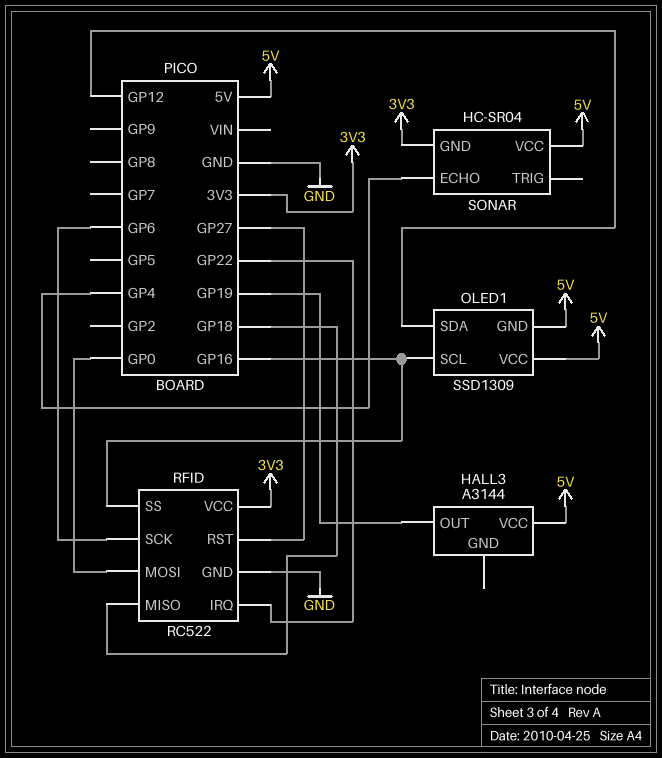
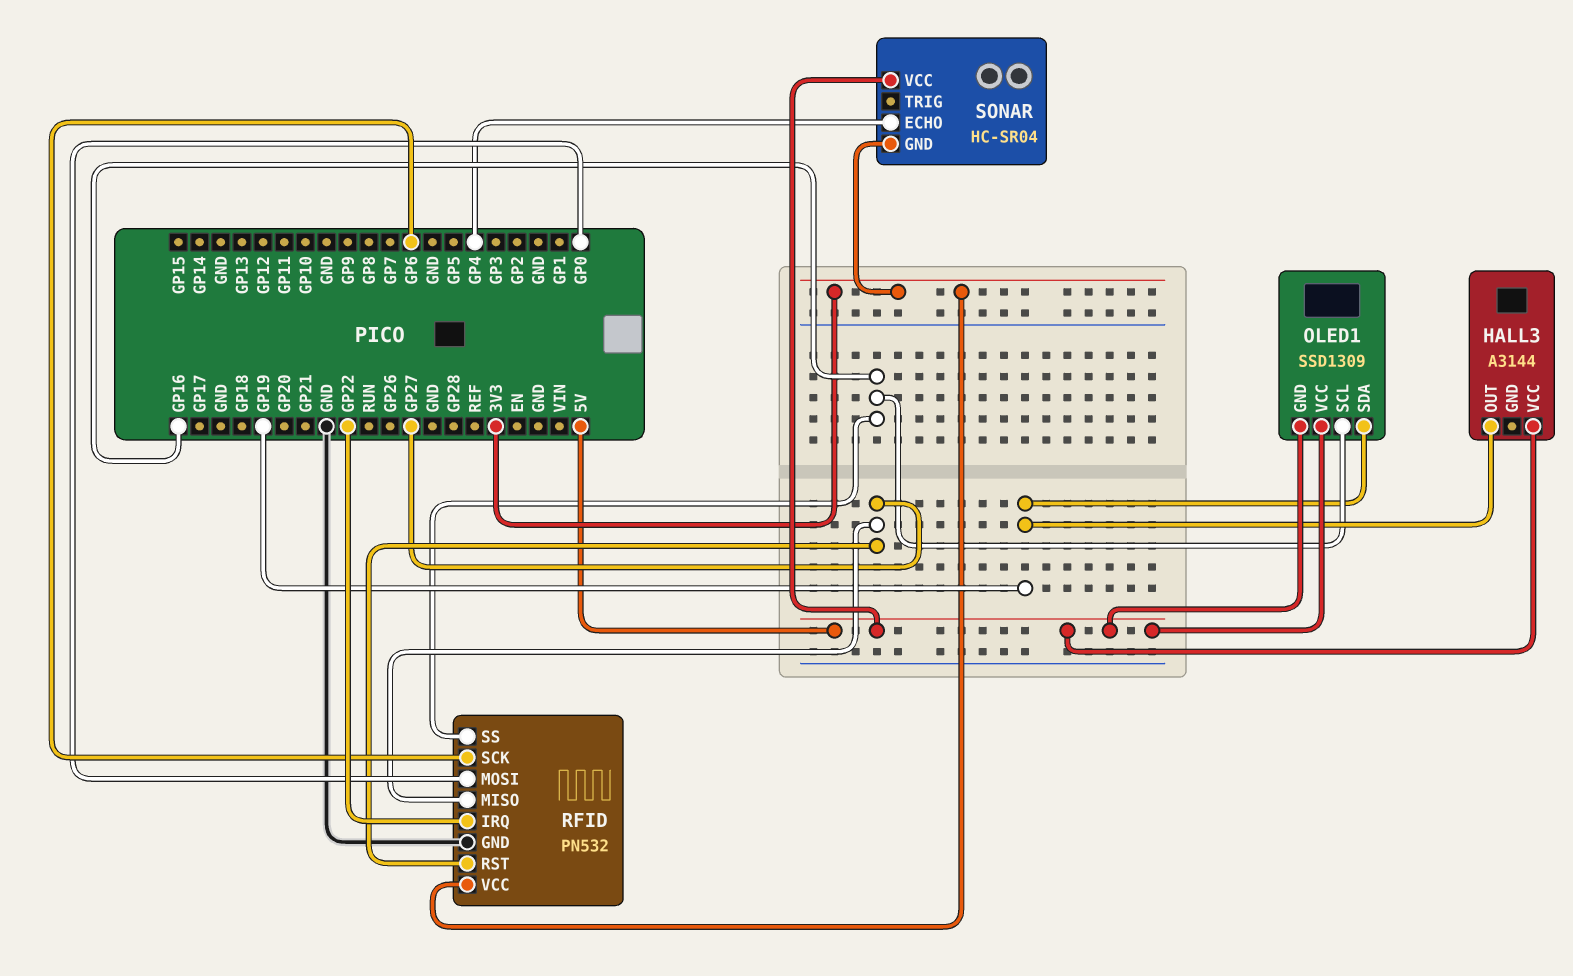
OLED1 pin SDA: GP12 -> GP19
RFID: RC522 -> PN532
RFID pin MISO: GP18 -> GP27

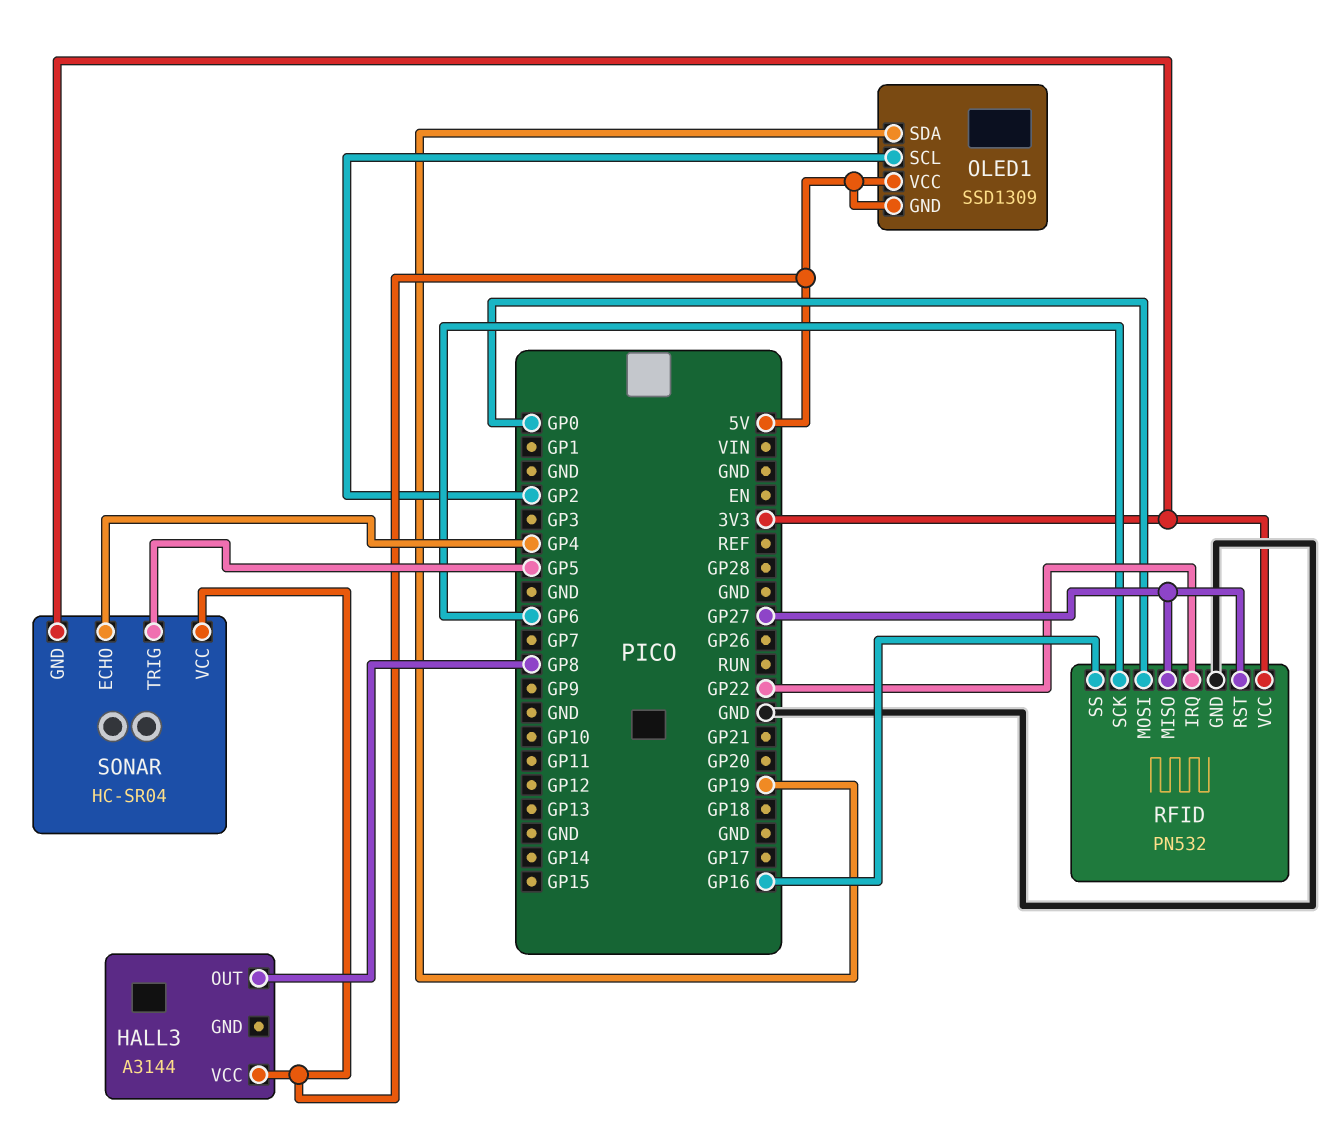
HALL3 pin OUT: GP19 -> GP8
OLED1 pin SCL: GP16 -> GP2
SONAR pin TRIG: none -> GP5

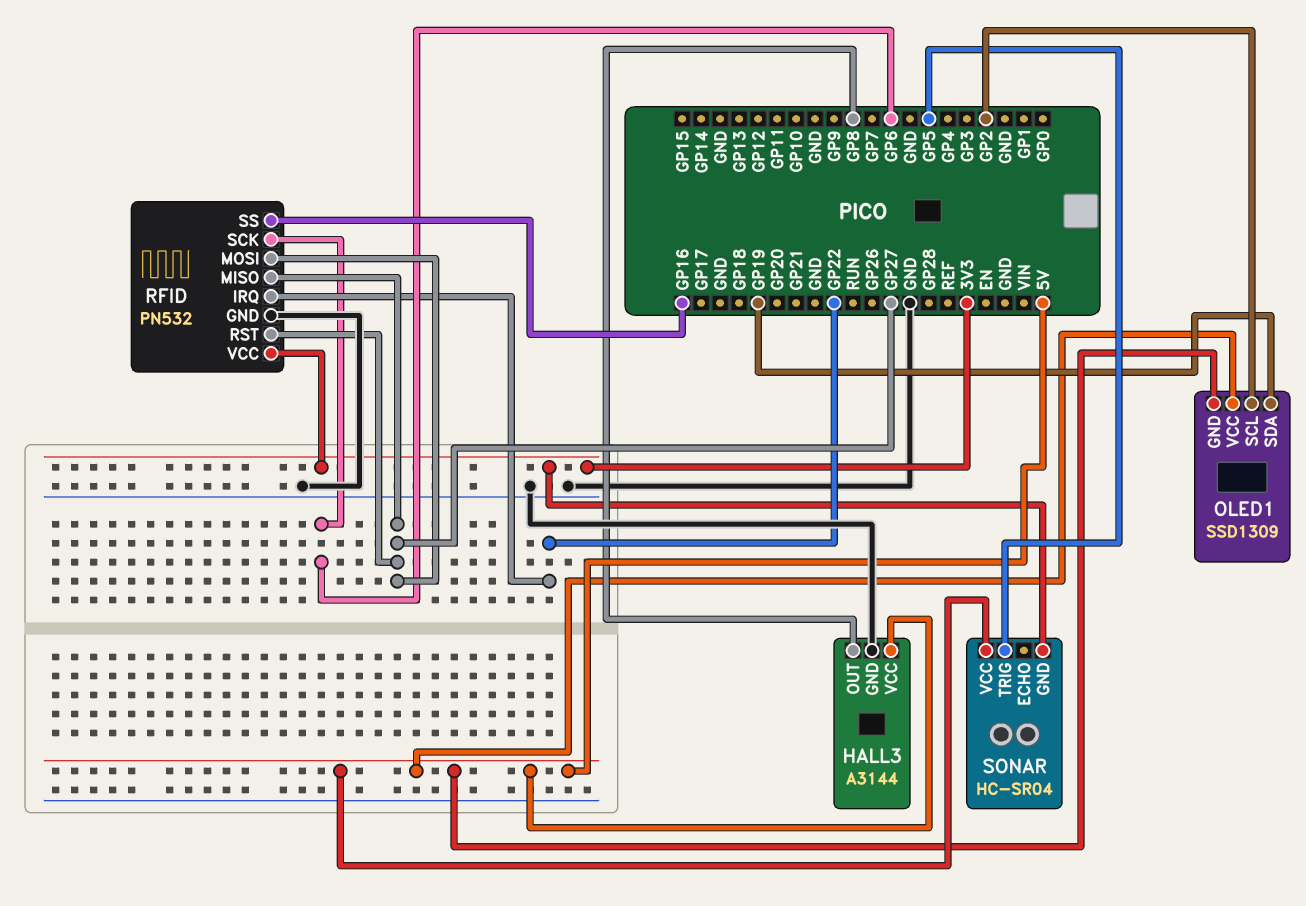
HALL3 pin GND: none -> GND
RFID pin MOSI: GP0 -> GP27
SONAR pin ECHO: GP4 -> none

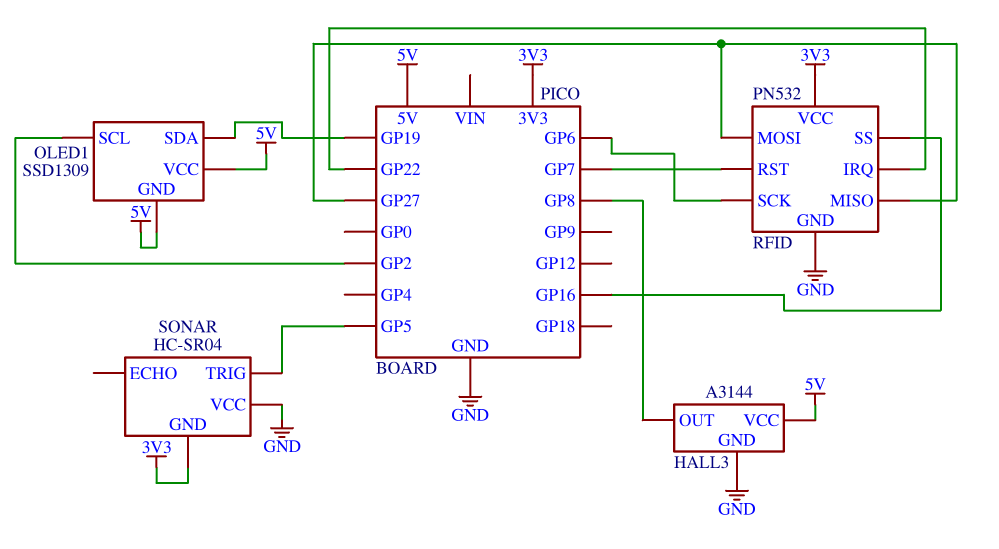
RFID pin RST: GP27 -> GP7
SONAR pin VCC: 5V -> GND

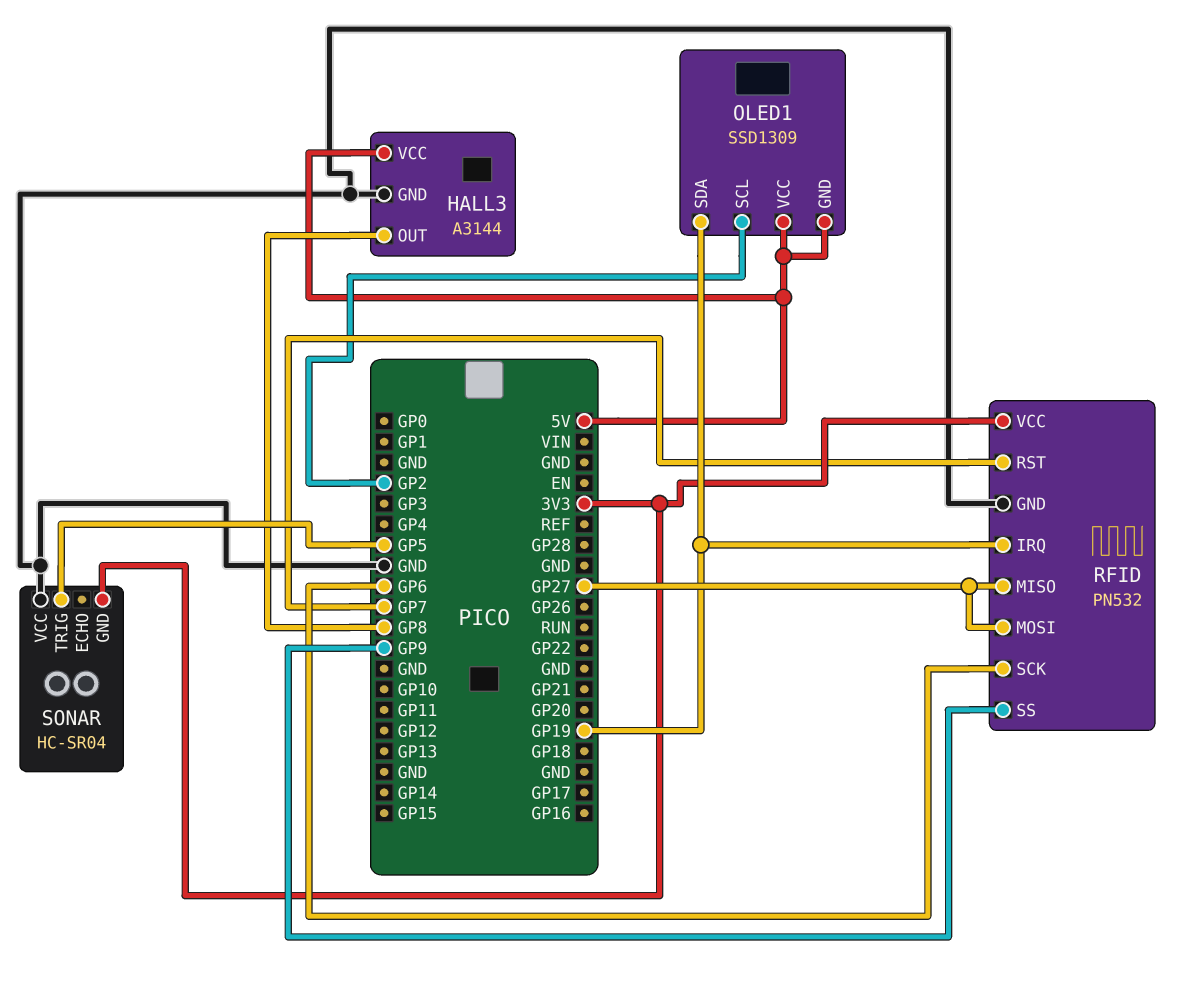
RFID pin IRQ: GP22 -> GP19
RFID pin SS: GP16 -> GP9

